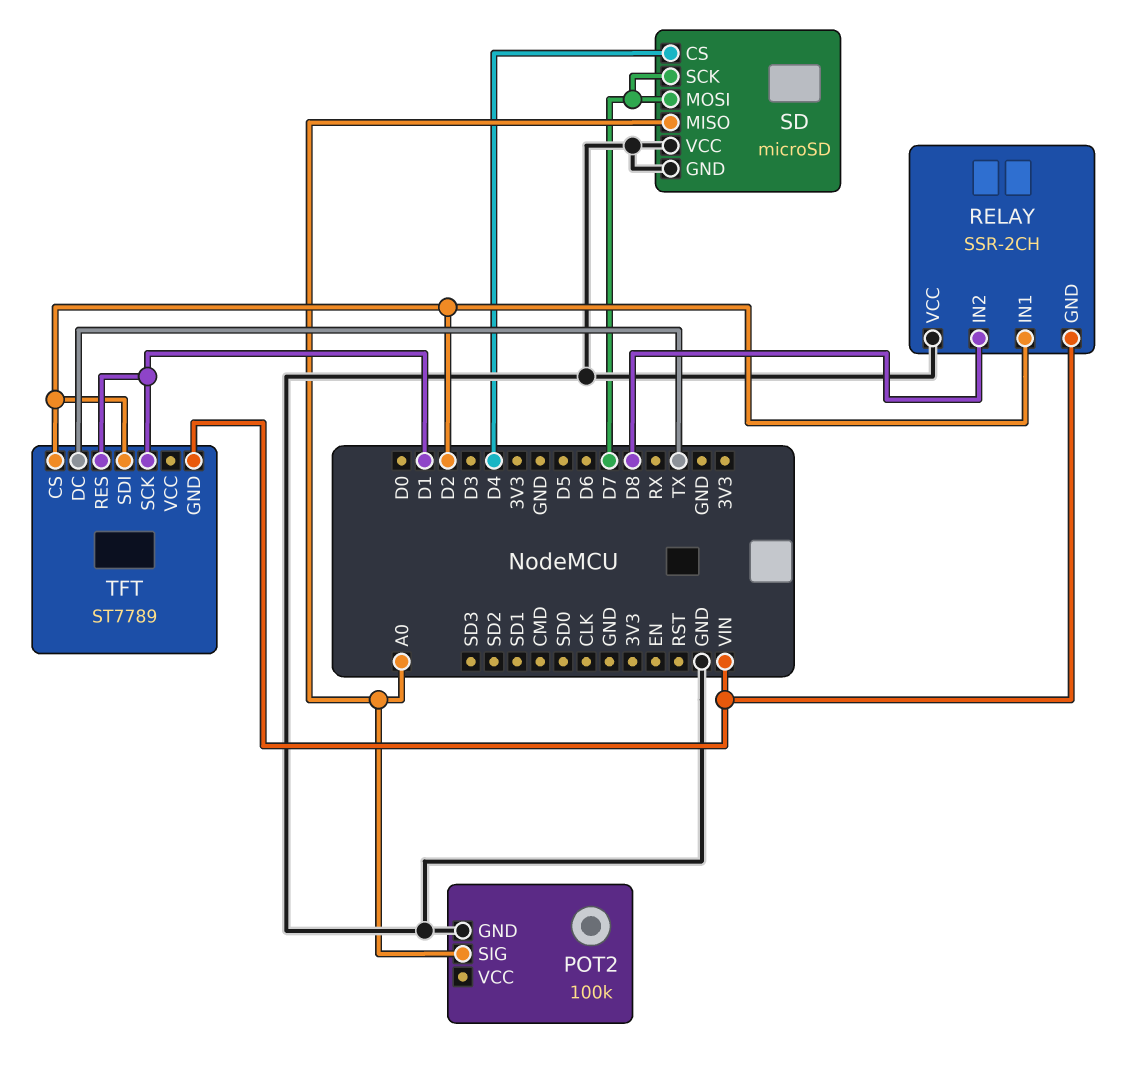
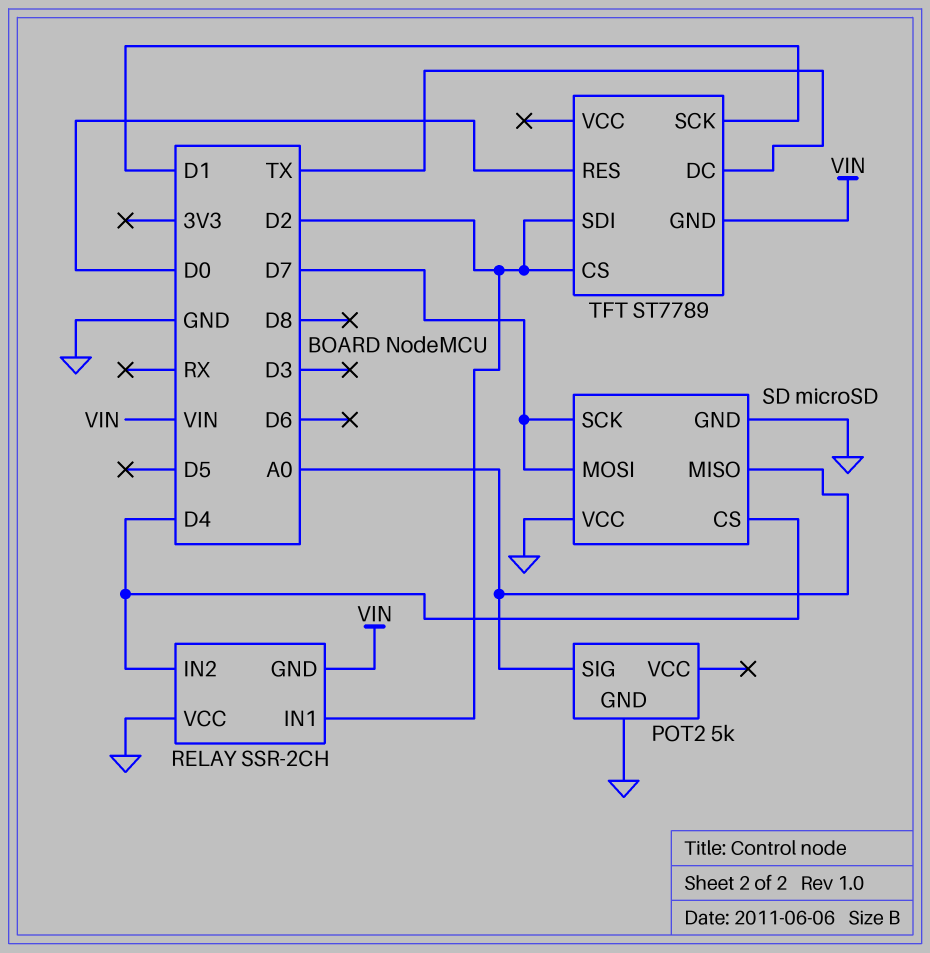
POT2: 100k -> 5k
RELAY pin IN2: D8 -> D4
TFT pin RES: D1 -> D0

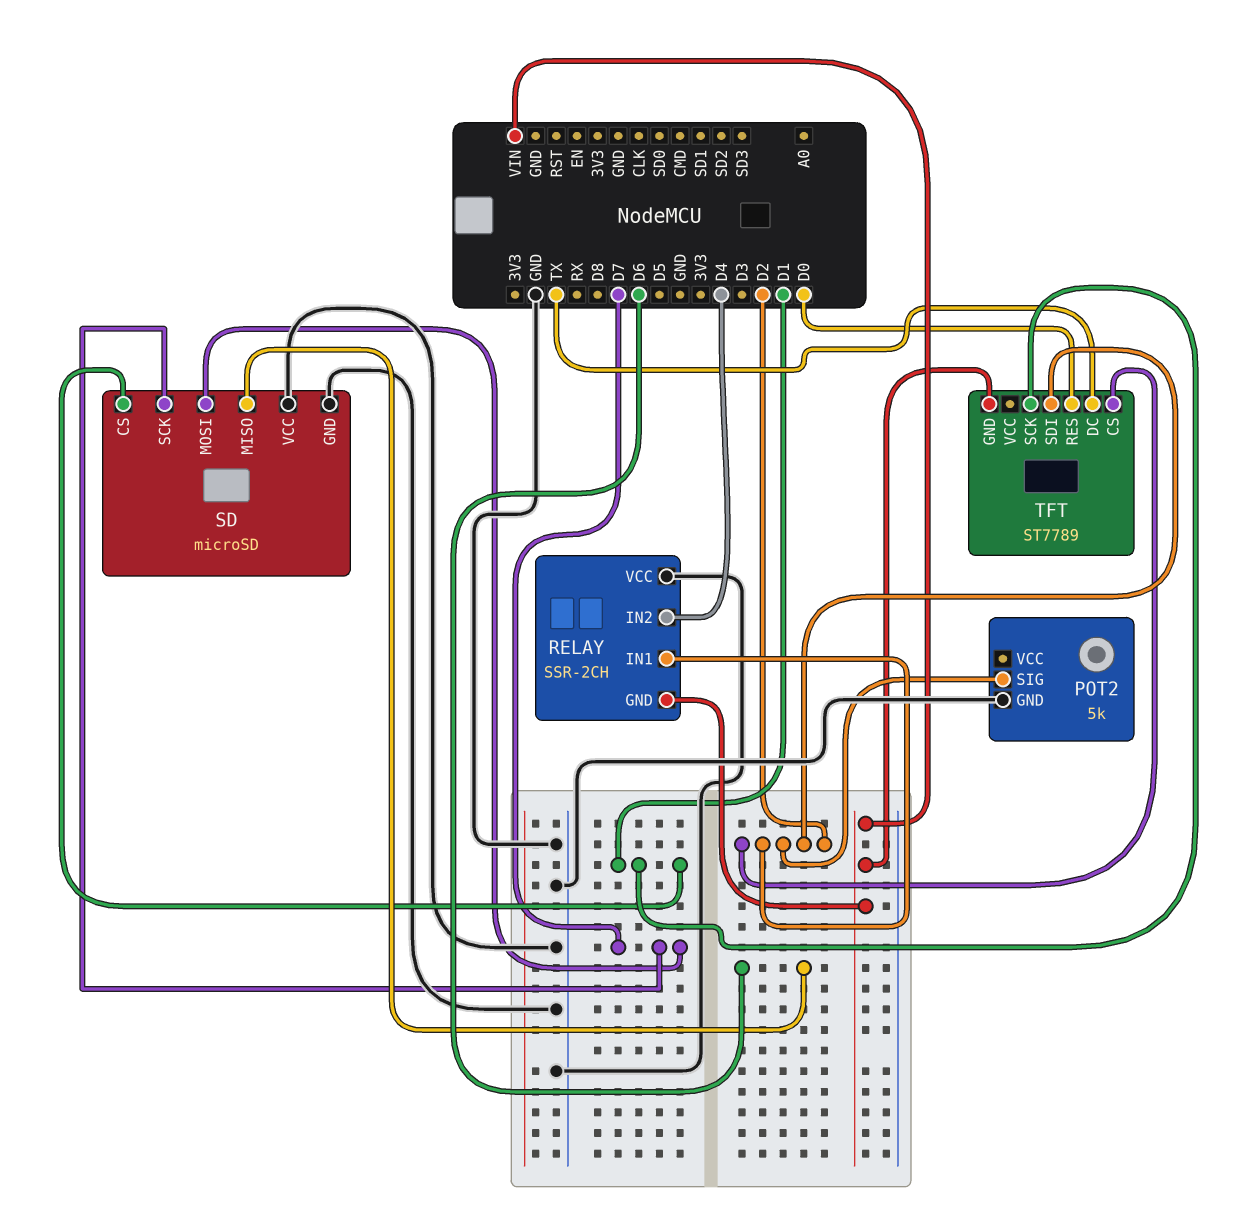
POT2 pin SIG: A0 -> D2
SD pin CS: D4 -> D1
SD pin MISO: A0 -> D6

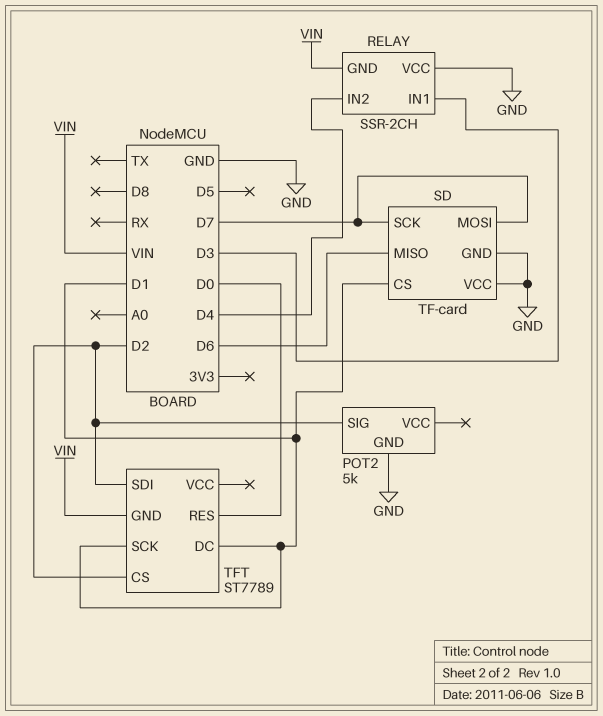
RELAY pin IN1: D2 -> D3
SD: microSD -> TF-card
TFT pin DC: TX -> D1

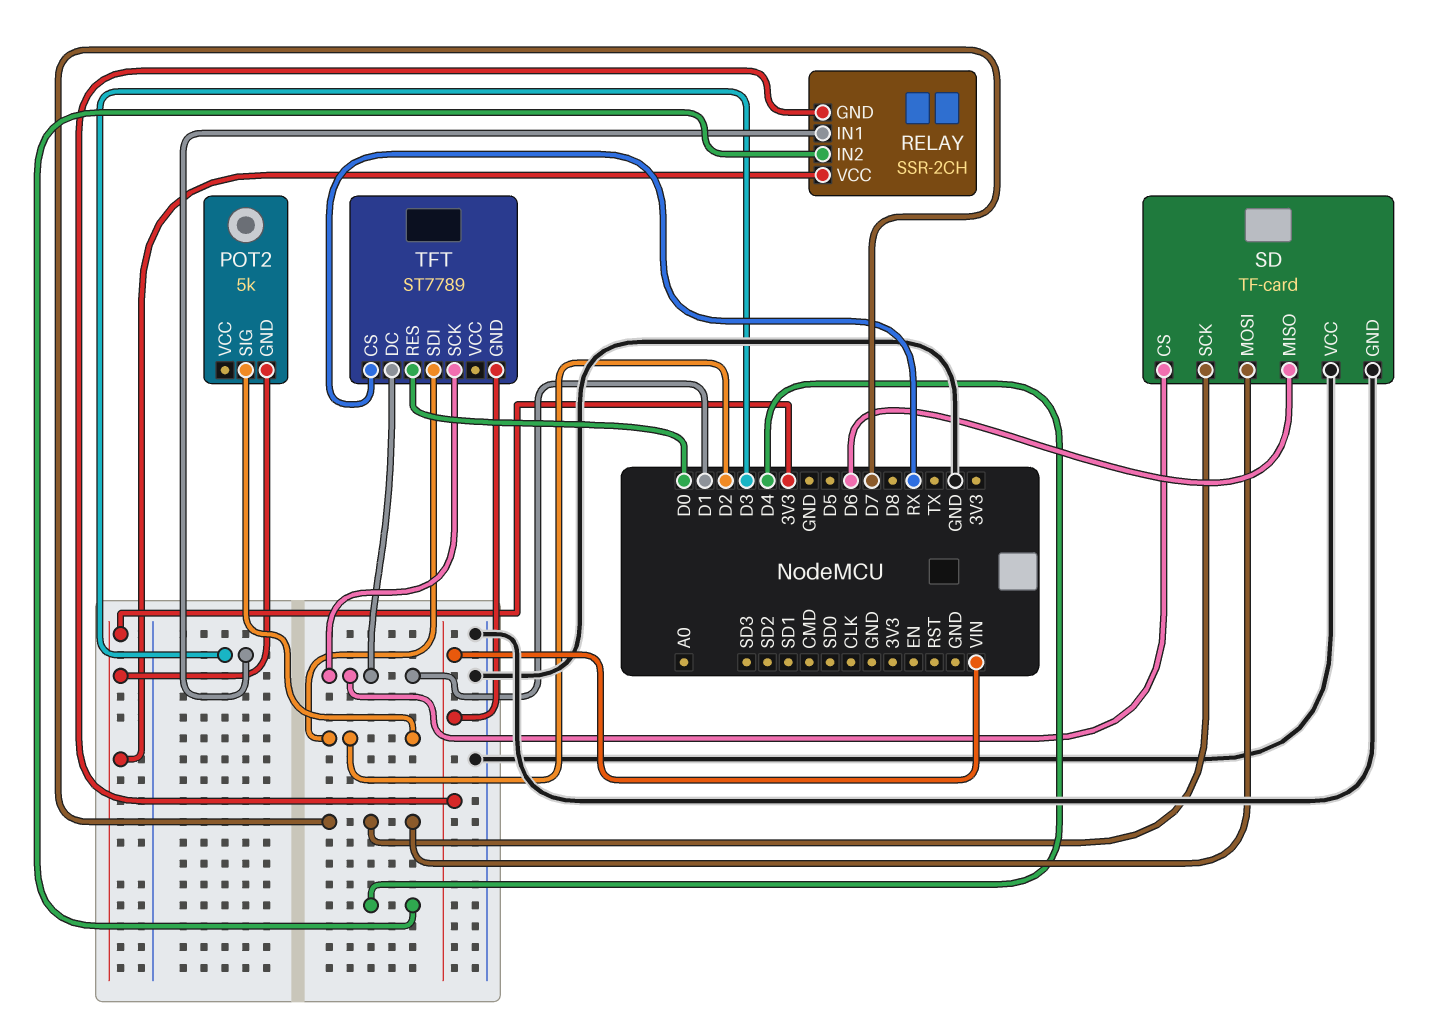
POT2 pin GND: GND -> 3V3
RELAY pin VCC: GND -> 3V3
TFT pin CS: D2 -> RX

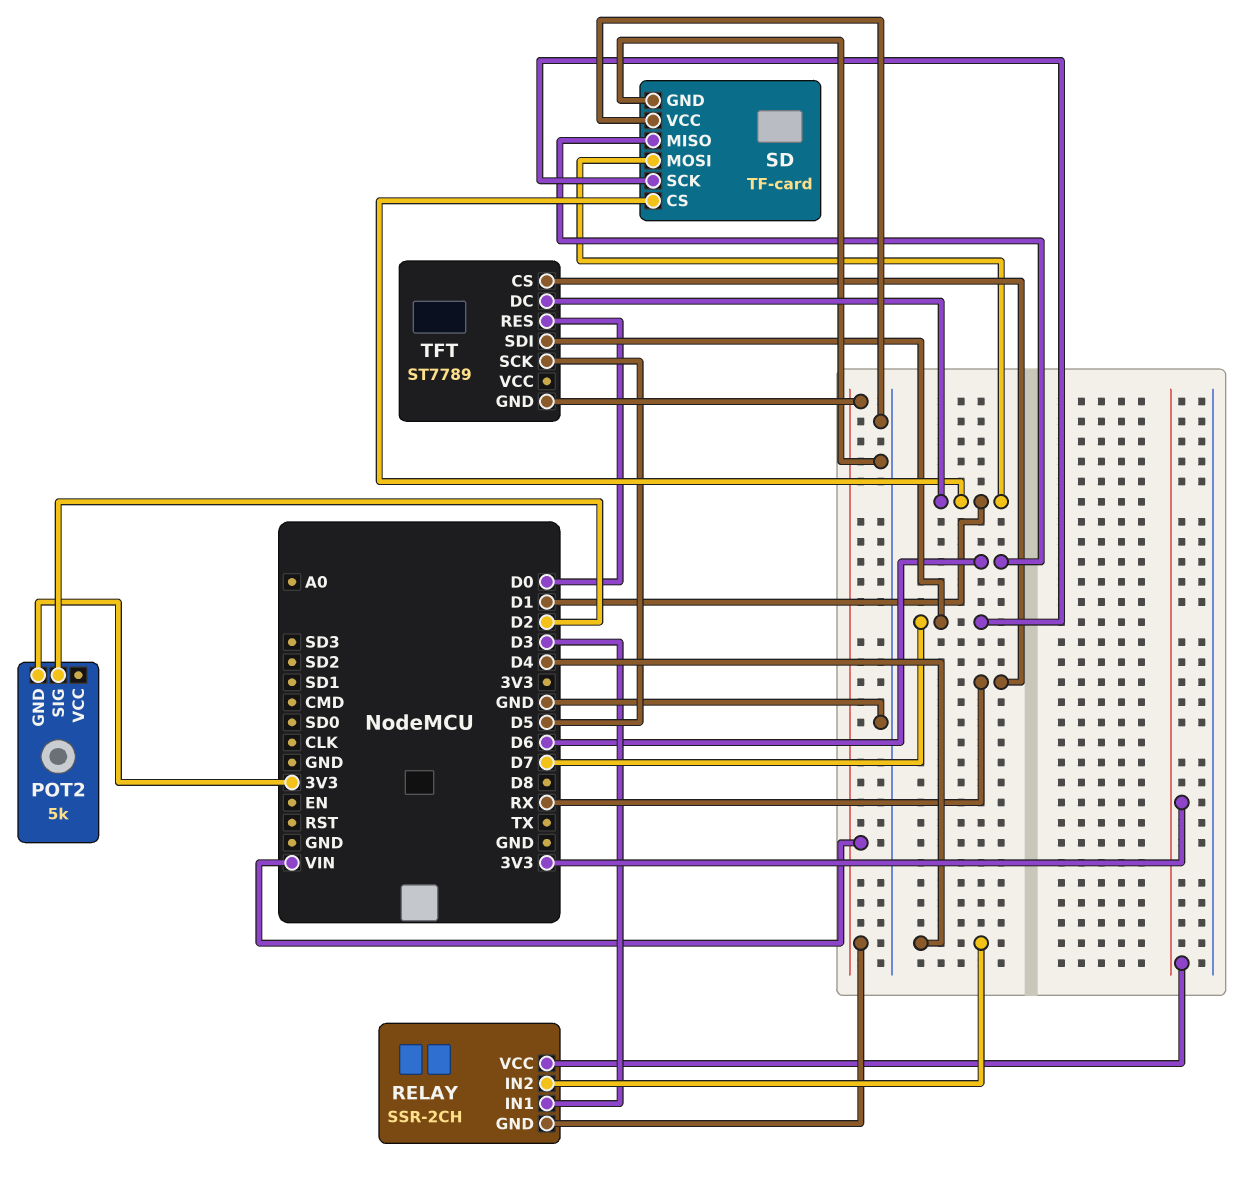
SD pin MOSI: D7 -> D1
TFT pin SCK: D1 -> D5
TFT pin SDI: D2 -> D7

